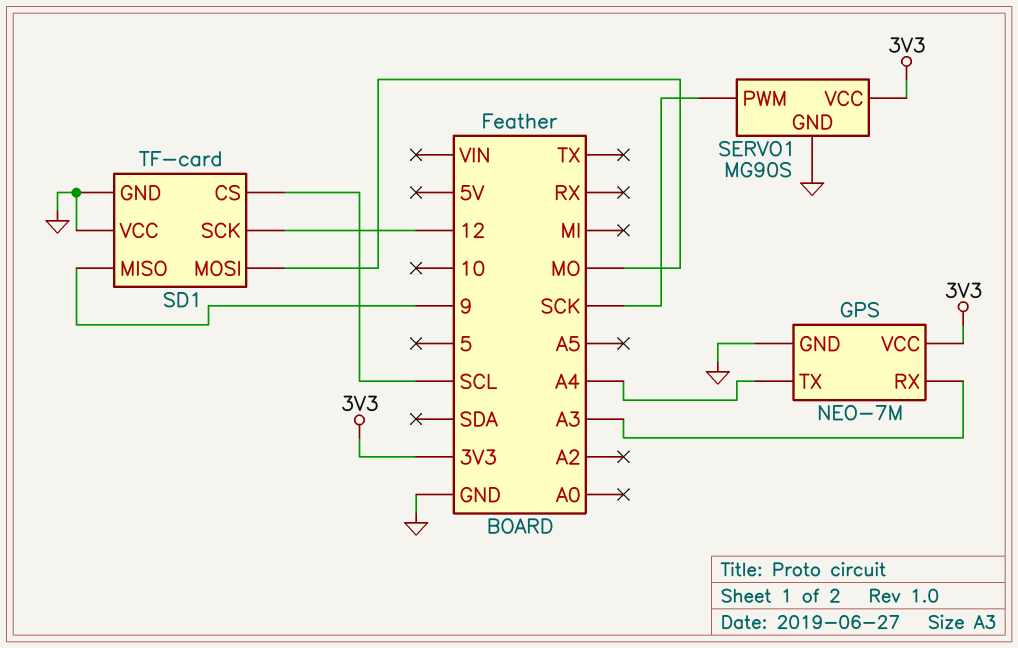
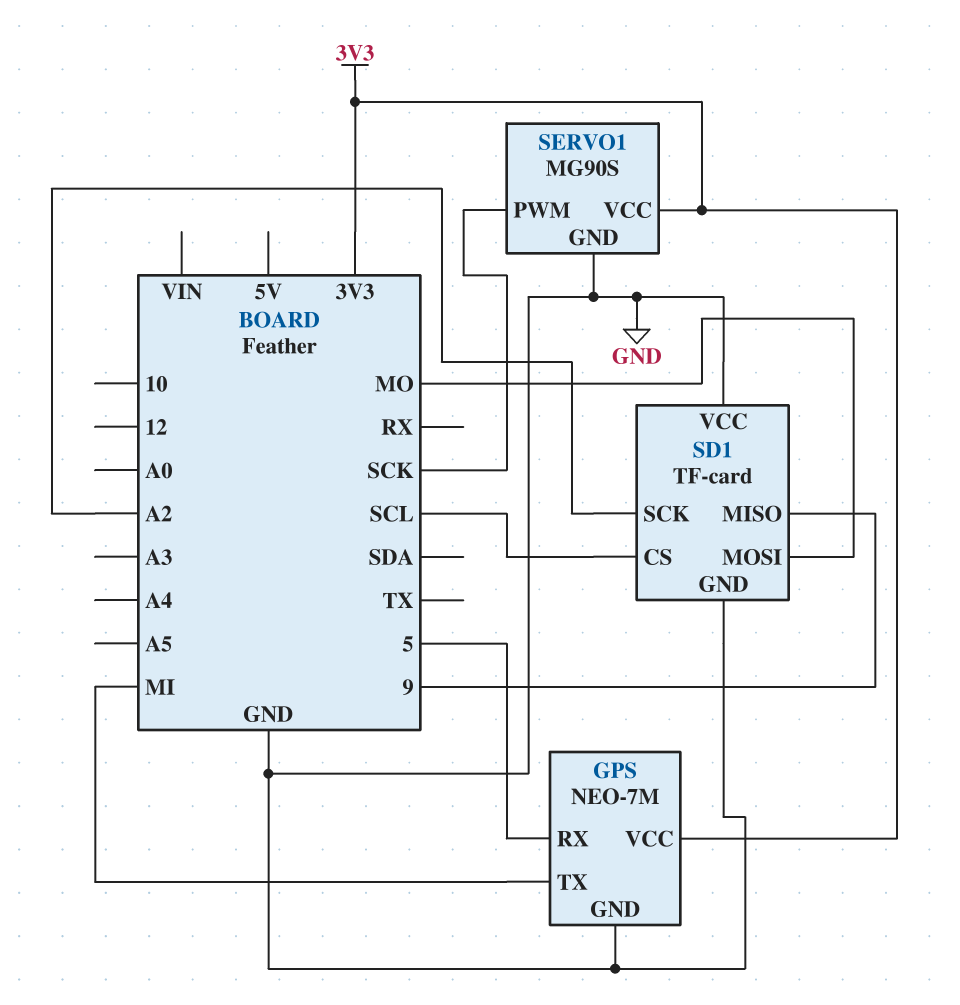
GPS pin RX: A3 -> 5
GPS pin TX: A4 -> MI
SD1 pin SCK: 12 -> A2

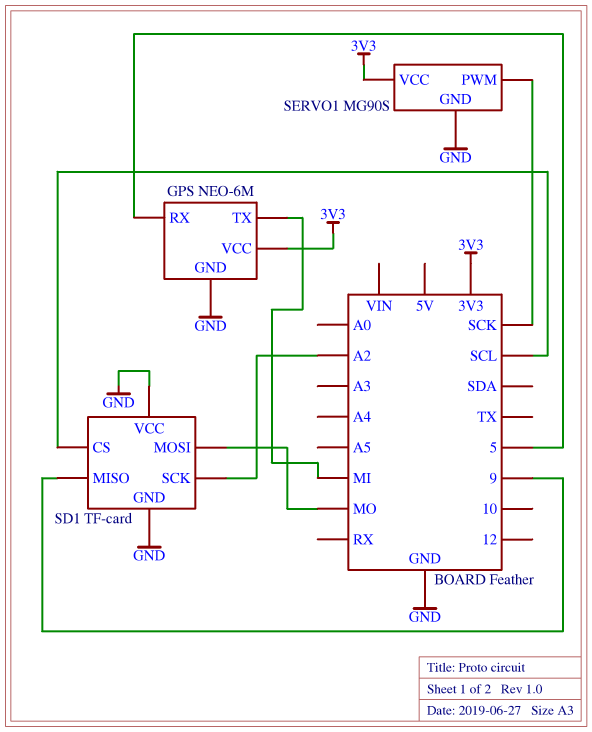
GPS: NEO-7M -> NEO-6M

